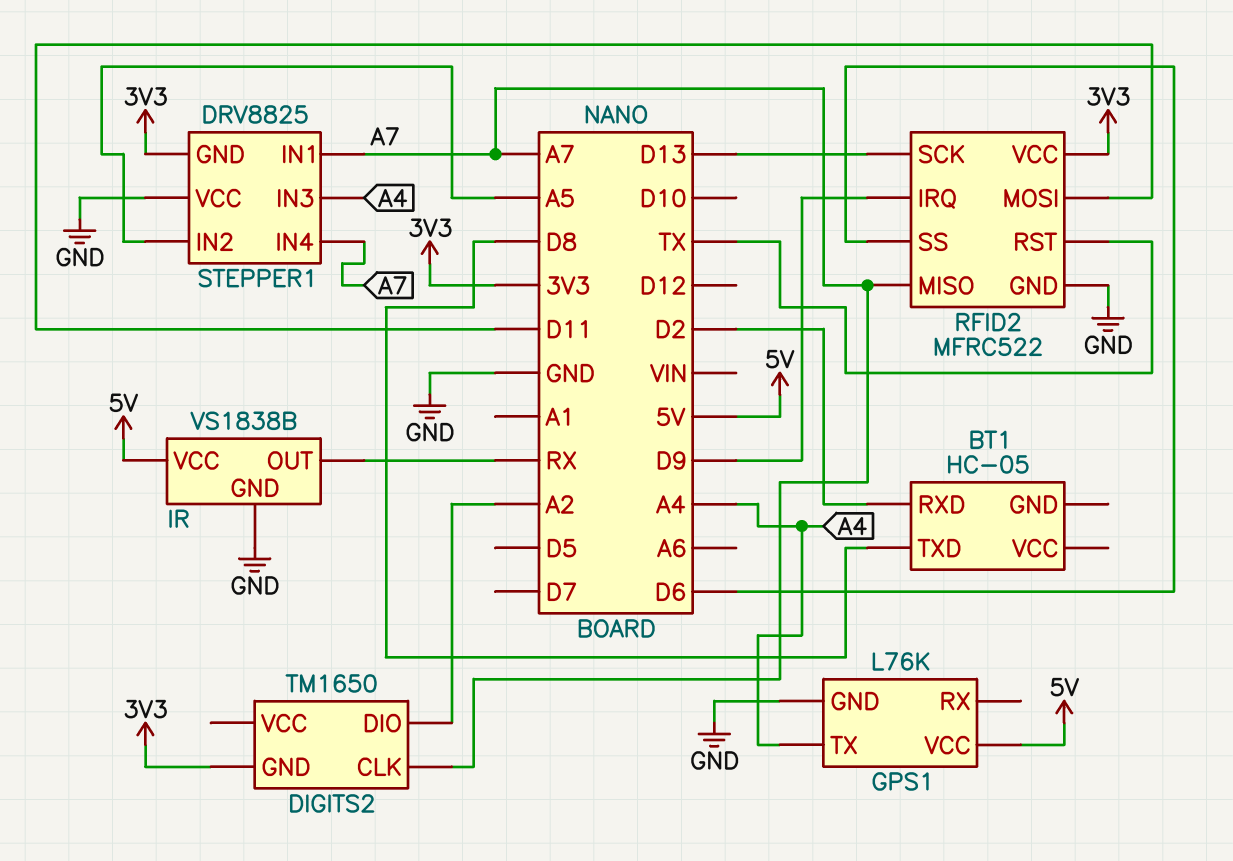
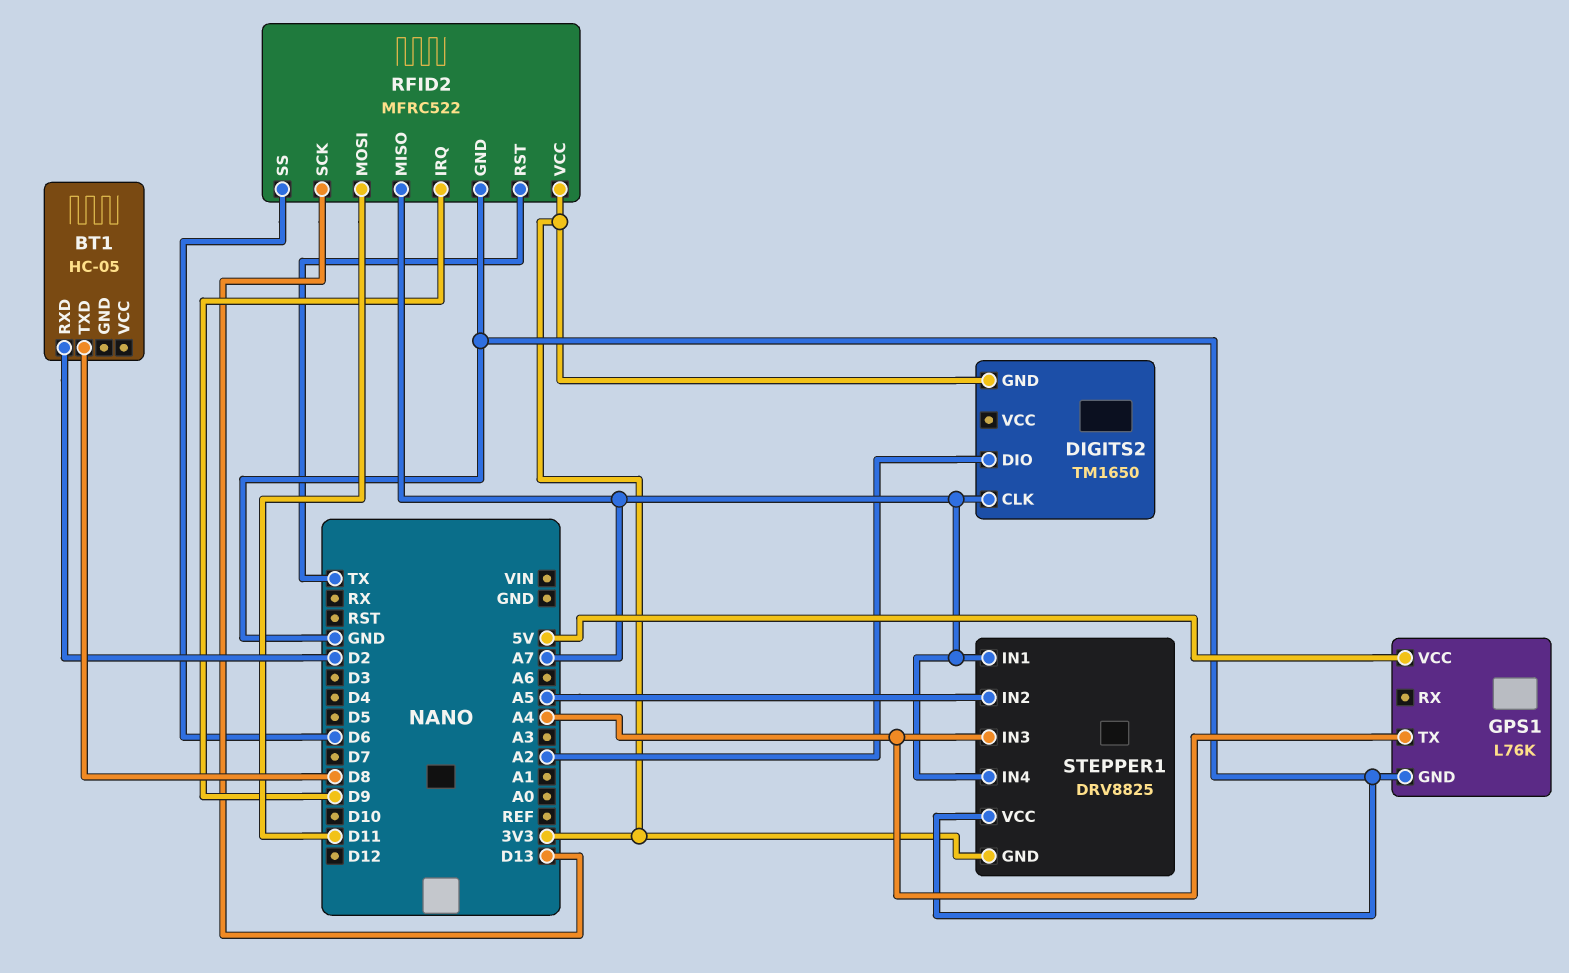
IR: VS1838B -> none
IR pin GND: GND -> none
IR pin OUT: RX -> none
IR pin VCC: 5V -> none

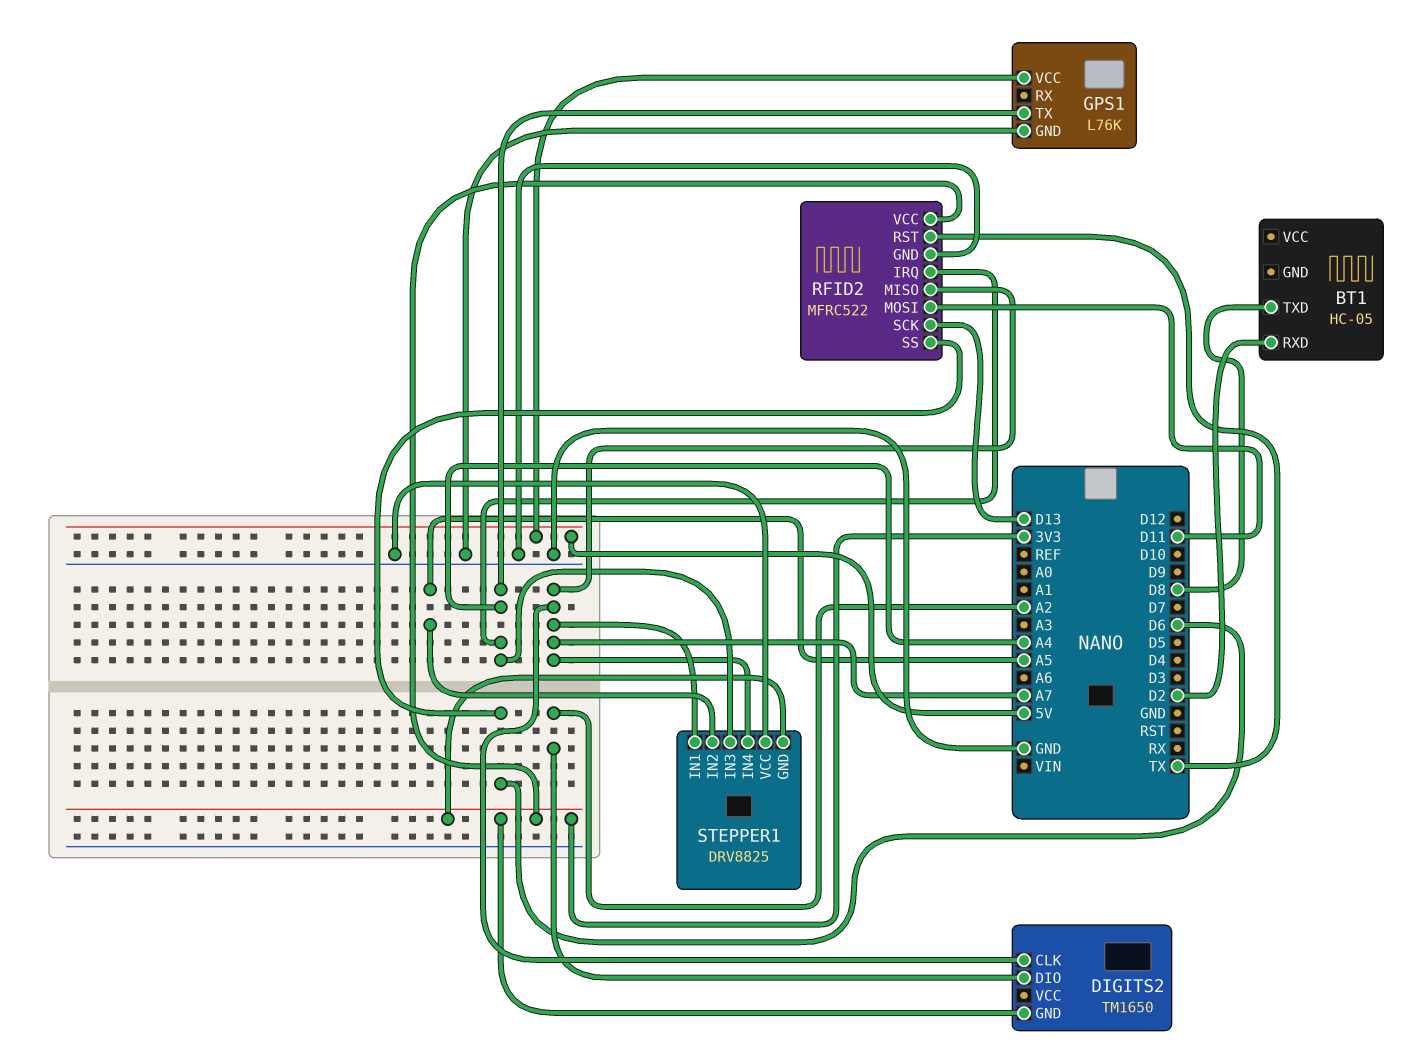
RFID2 pin IRQ: D9 -> A4

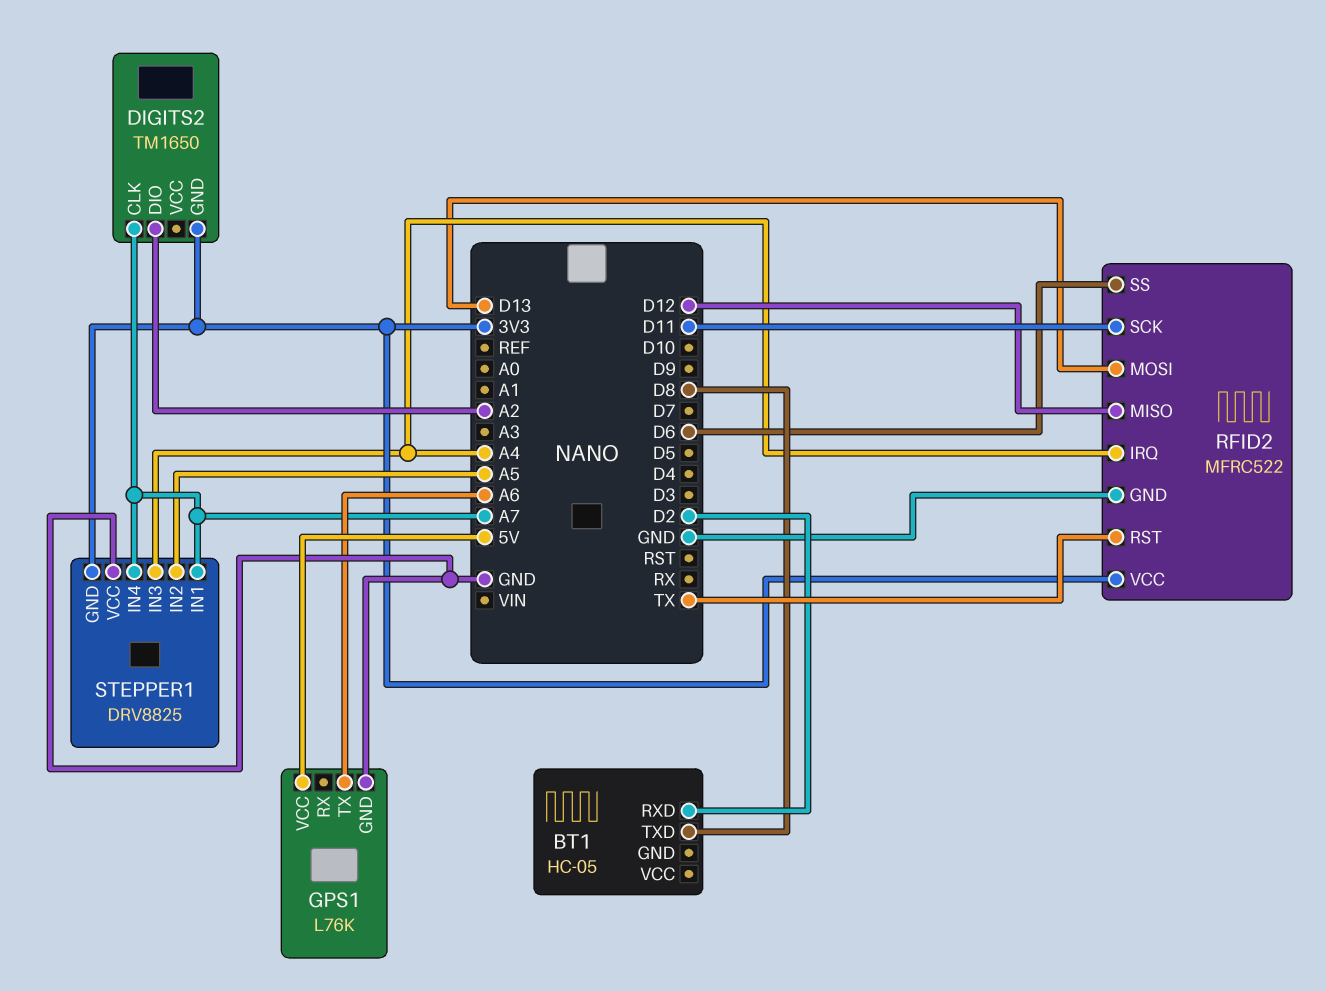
GPS1 pin TX: A4 -> A6
RFID2 pin MISO: A7 -> D12
RFID2 pin MOSI: D11 -> D13
RFID2 pin SCK: D13 -> D11

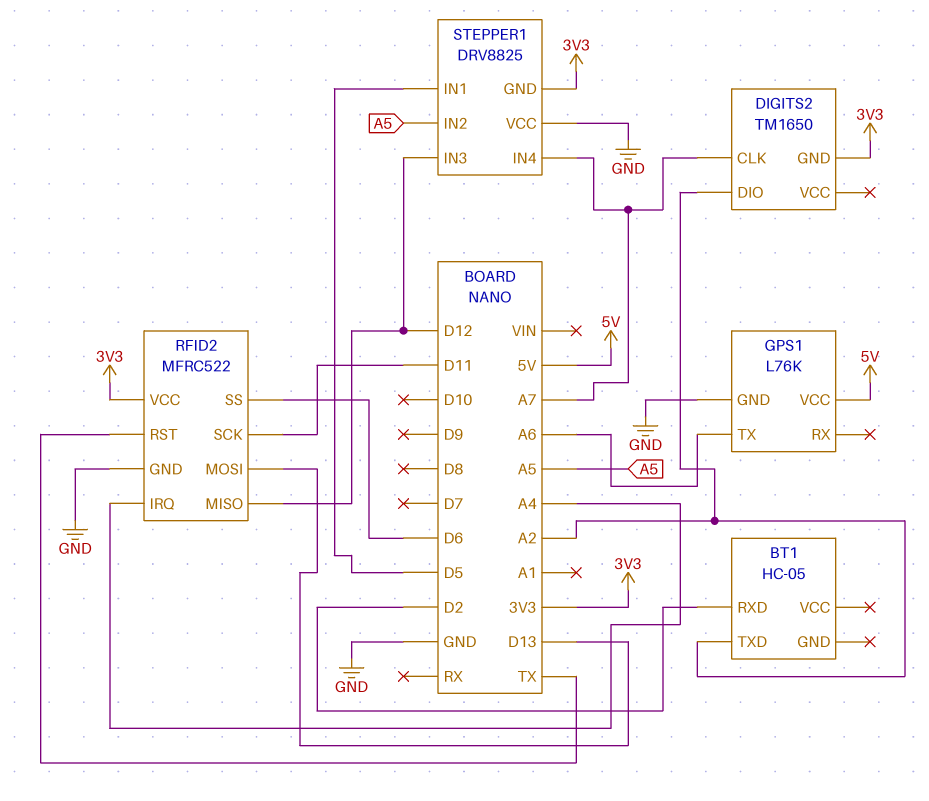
BT1 pin TXD: D8 -> A2
STEPPER1 pin IN1: A7 -> D5
STEPPER1 pin IN3: A4 -> D12

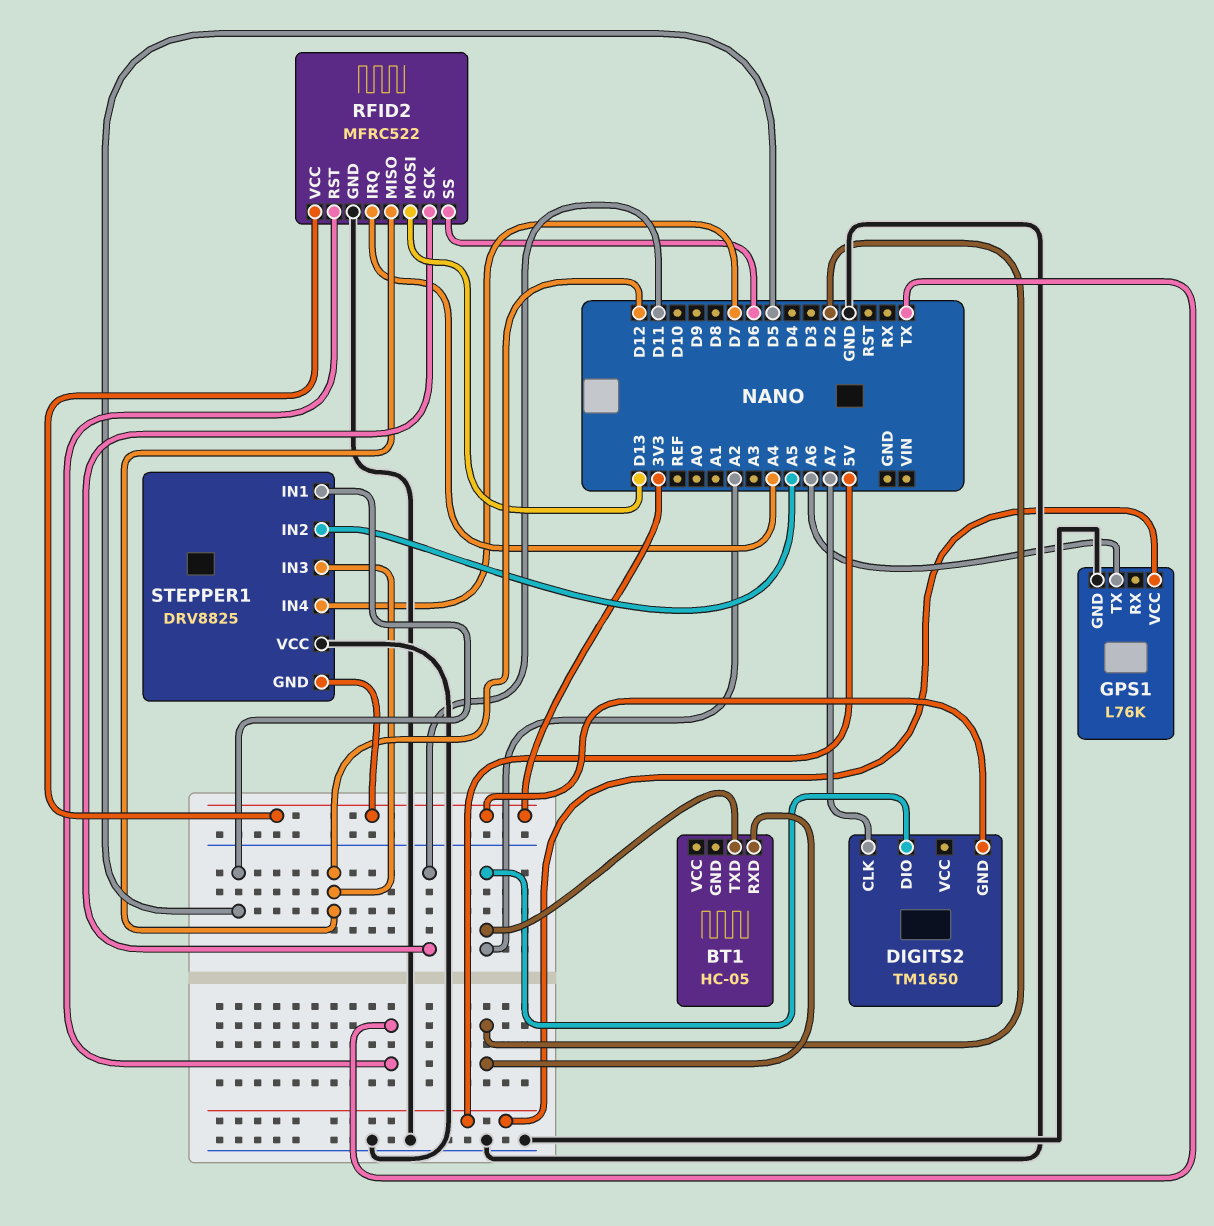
STEPPER1 pin IN4: A7 -> D7

